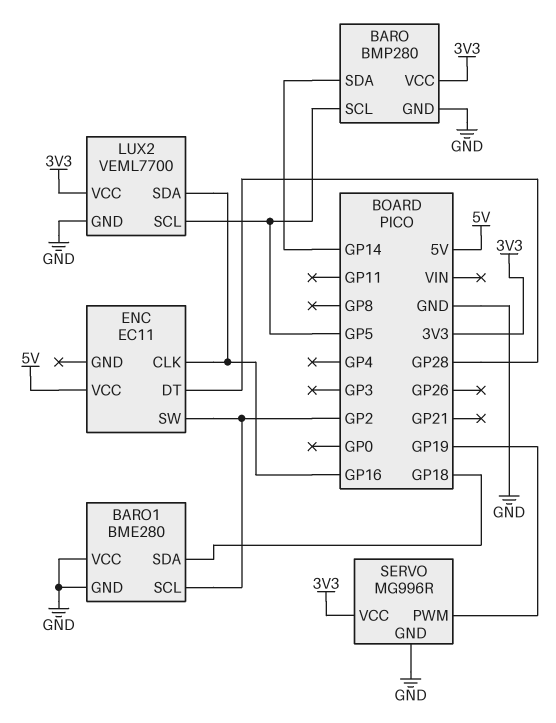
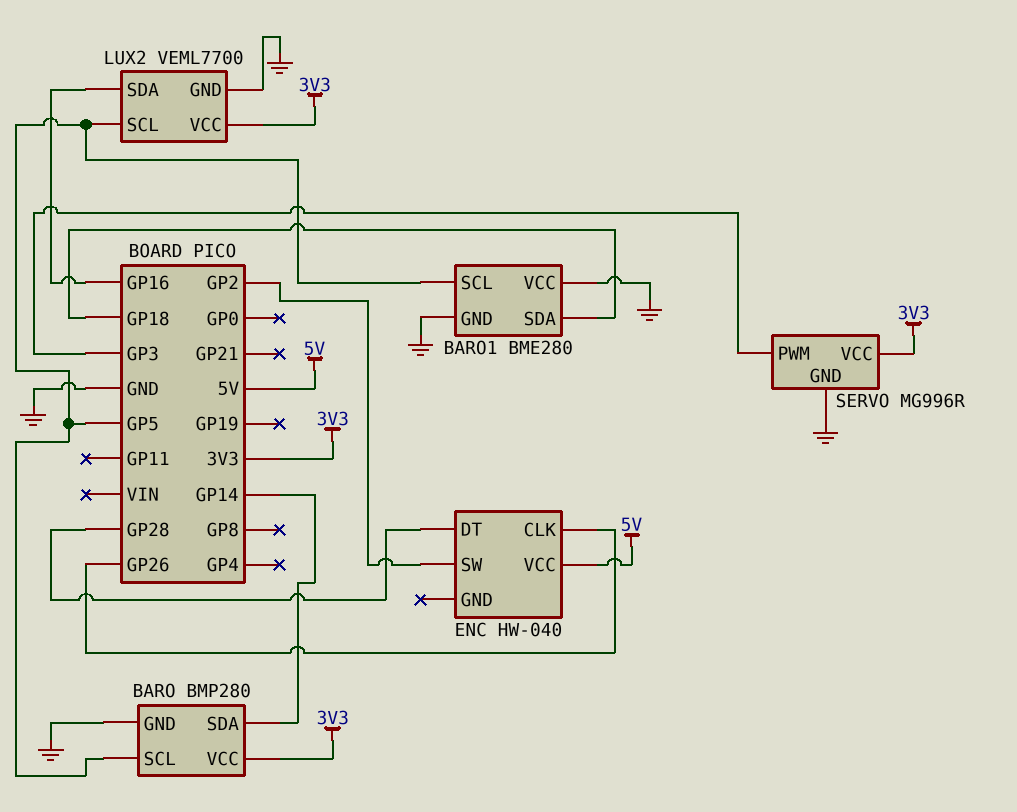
BARO1 pin SCL: GP2 -> GP5
ENC: EC11 -> HW-040
ENC pin CLK: GP16 -> GP26
SERVO pin PWM: GP19 -> GP3

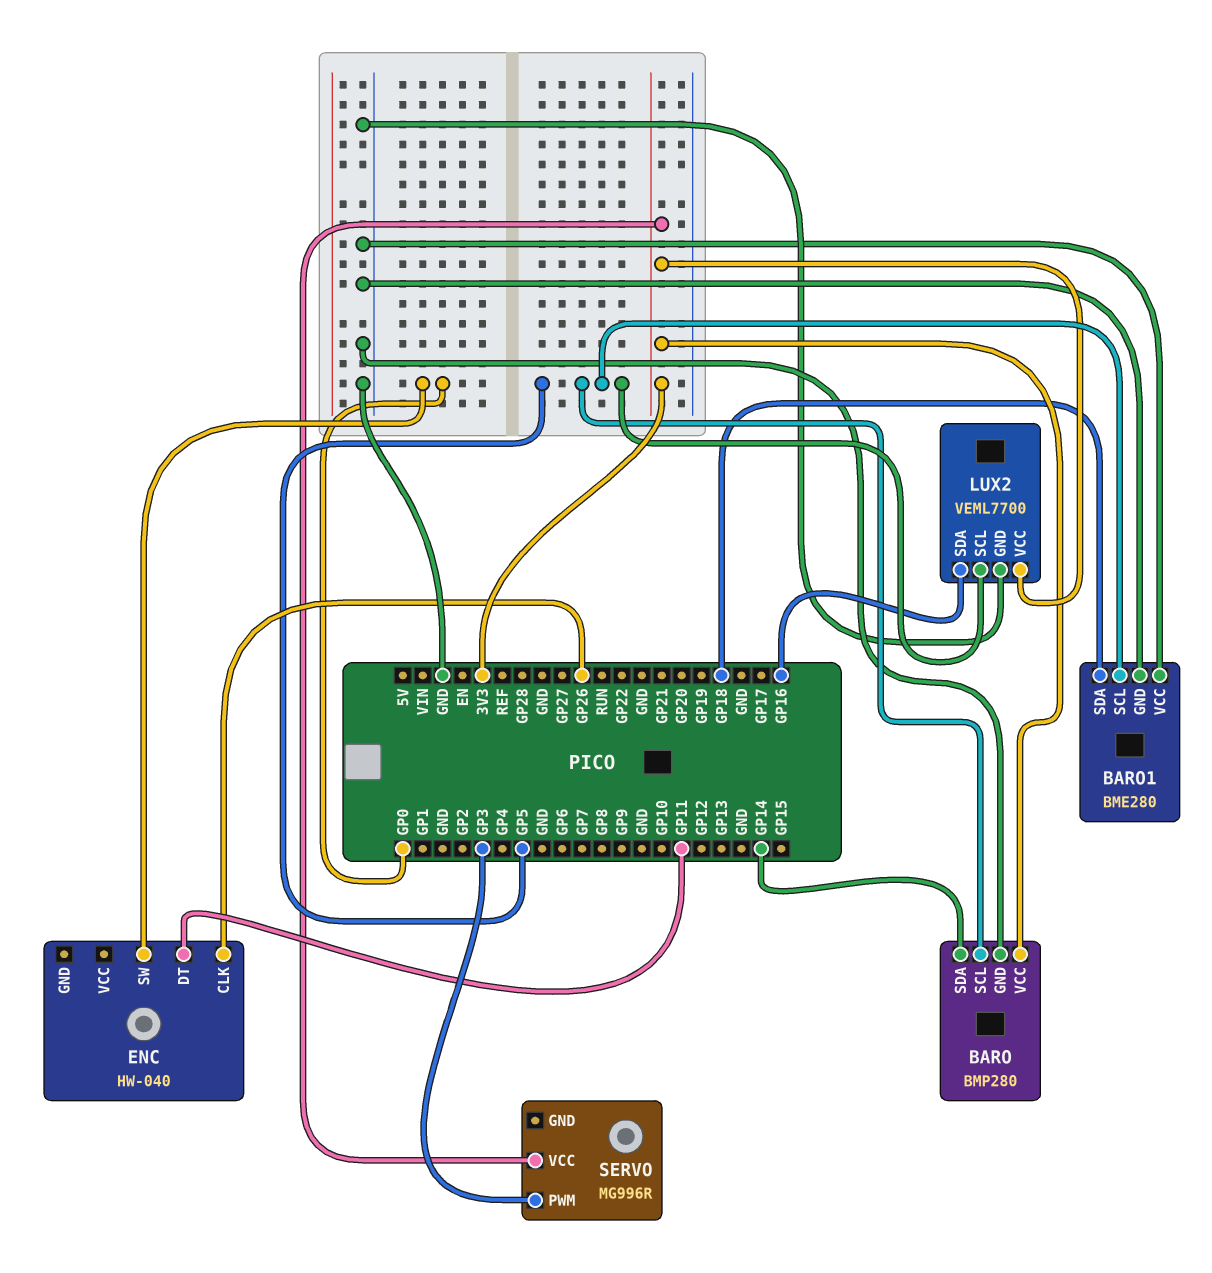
ENC pin DT: GP28 -> GP11
ENC pin SW: GP2 -> GP0
ENC pin VCC: 5V -> none
SERVO pin GND: GND -> none

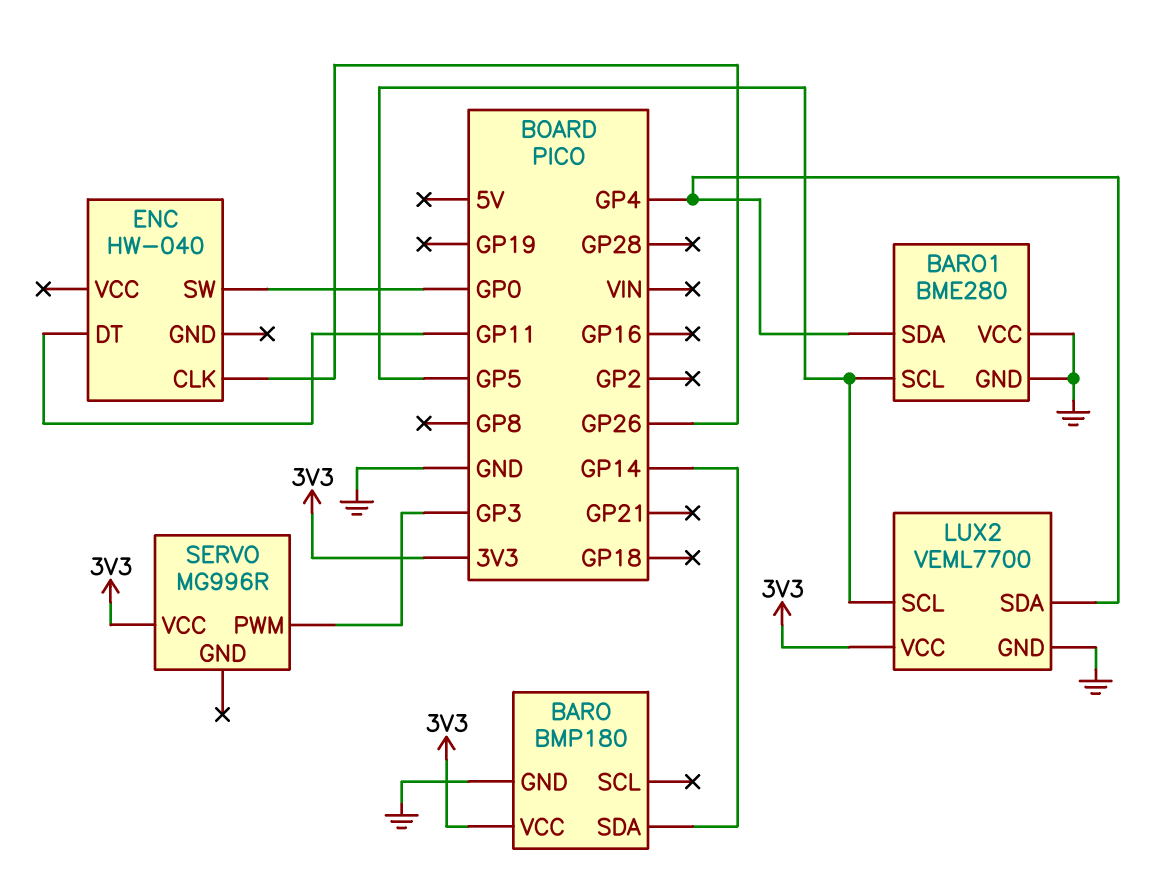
BARO: BMP280 -> BMP180
BARO pin SCL: GP5 -> none
BARO1 pin SDA: GP18 -> GP4
LUX2 pin SDA: GP16 -> GP4

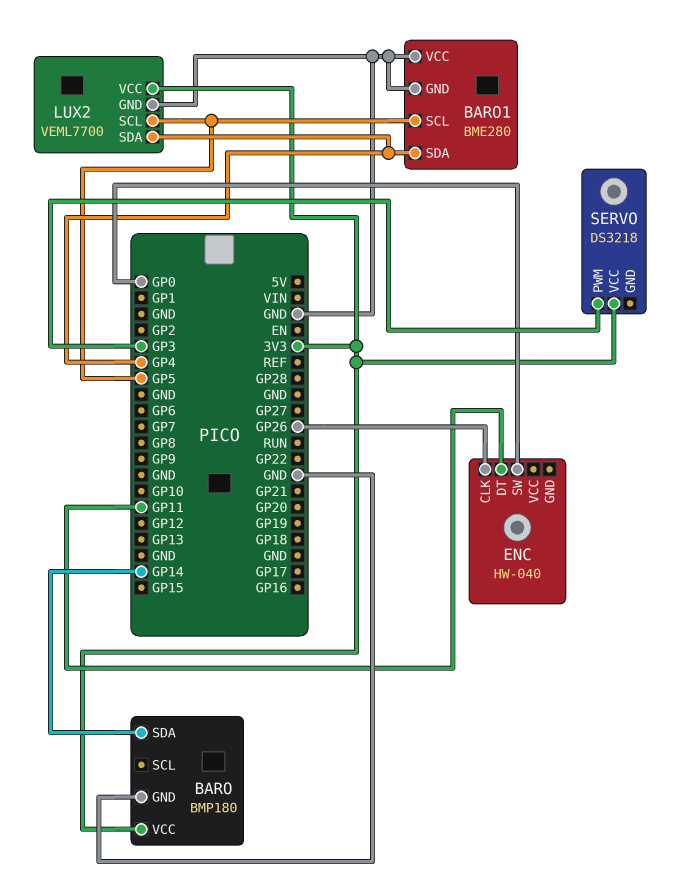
SERVO: MG996R -> DS3218

